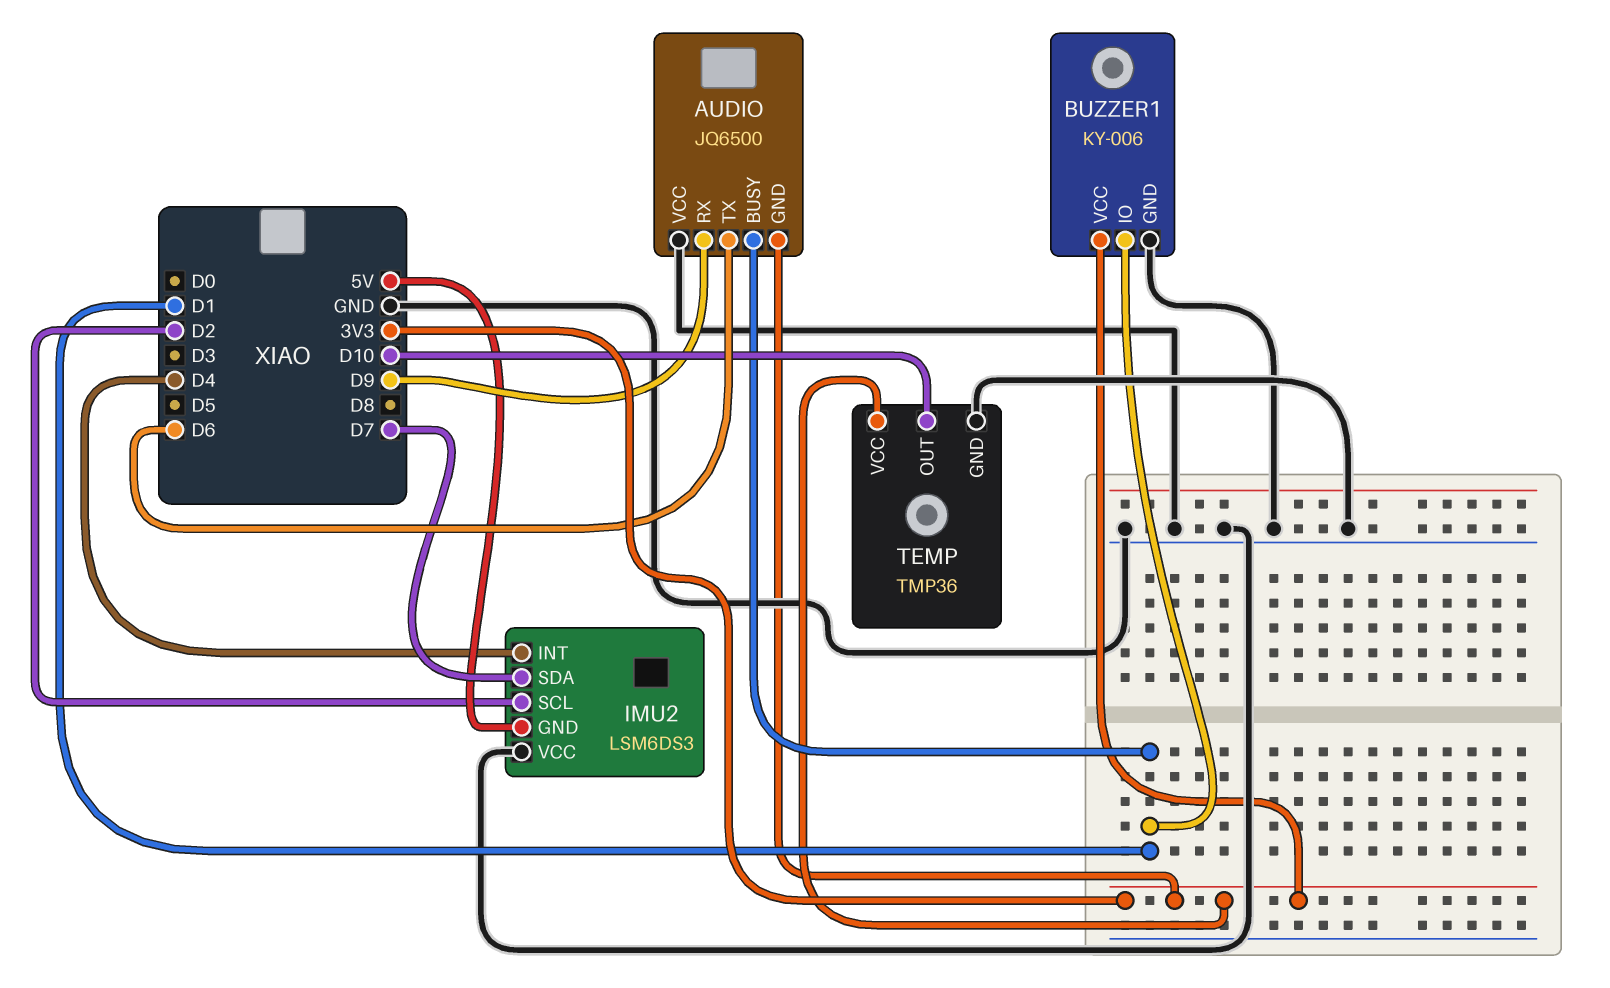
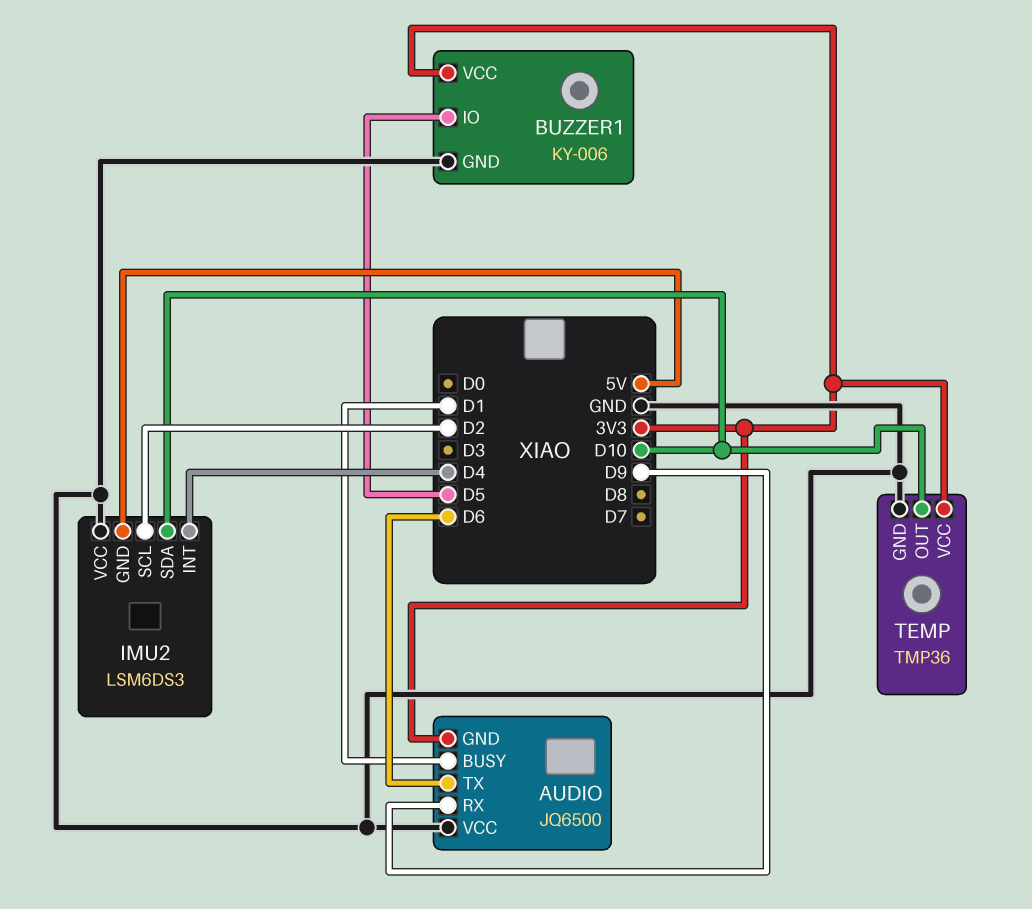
BUZZER1 pin IO: D1 -> D5
IMU2 pin SDA: D7 -> D10

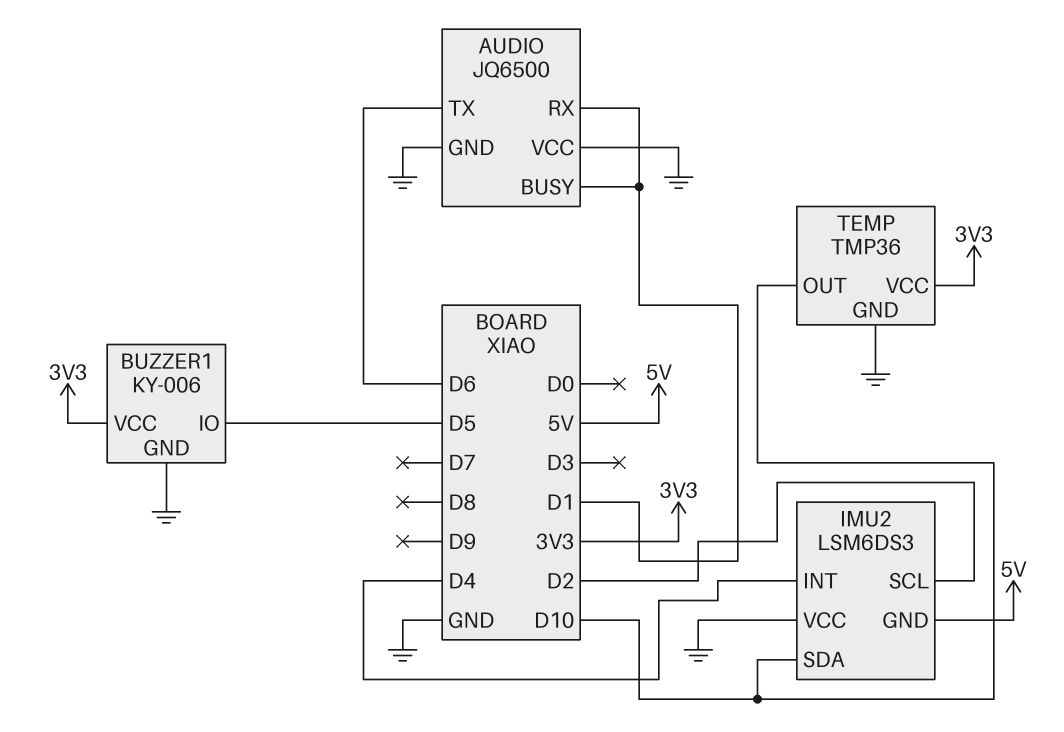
AUDIO pin GND: 3V3 -> GND
AUDIO pin RX: D9 -> D1

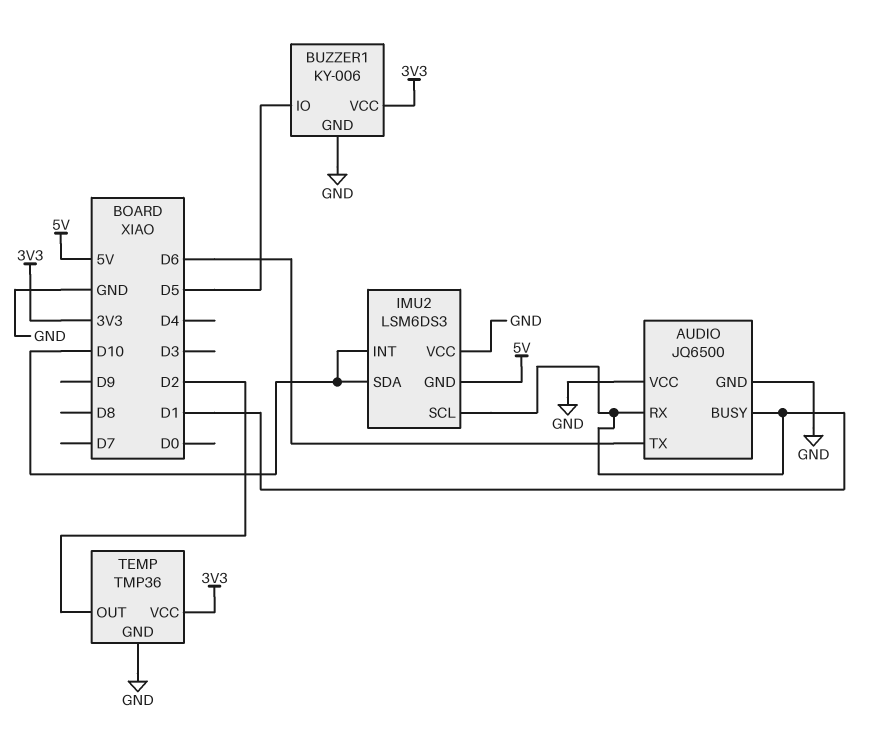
IMU2 pin INT: D4 -> D10
IMU2 pin SCL: D2 -> D1
TEMP pin OUT: D10 -> D2

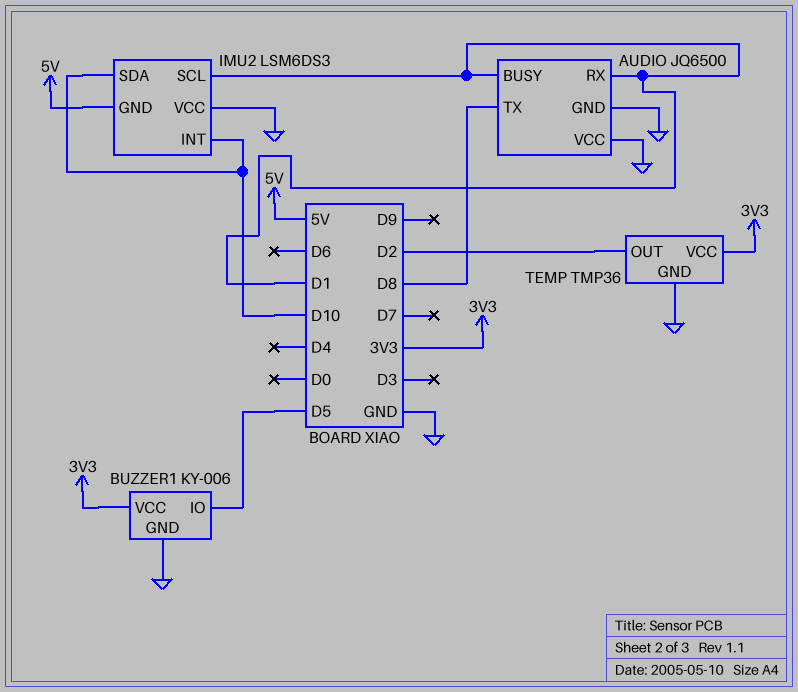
AUDIO pin TX: D6 -> D8

